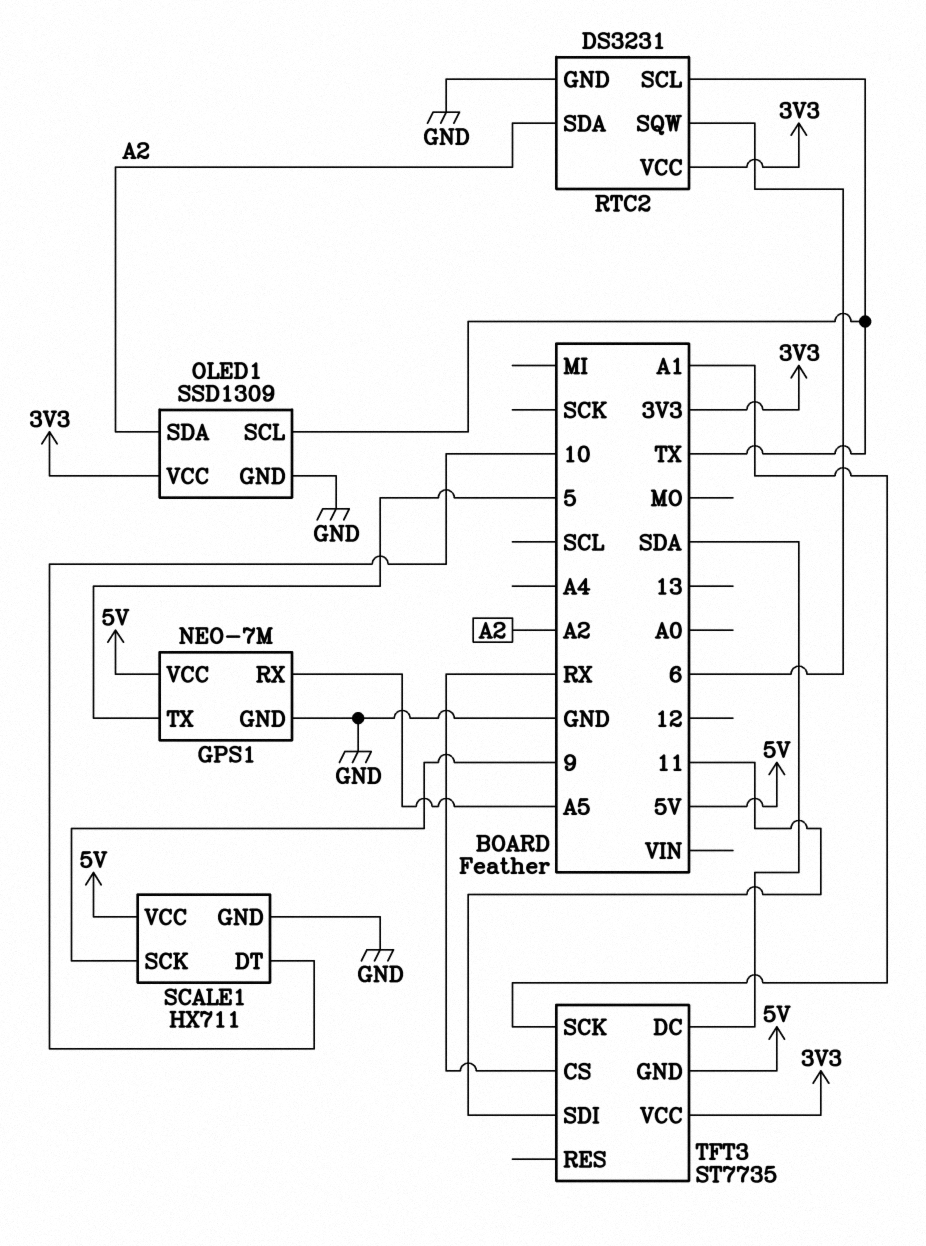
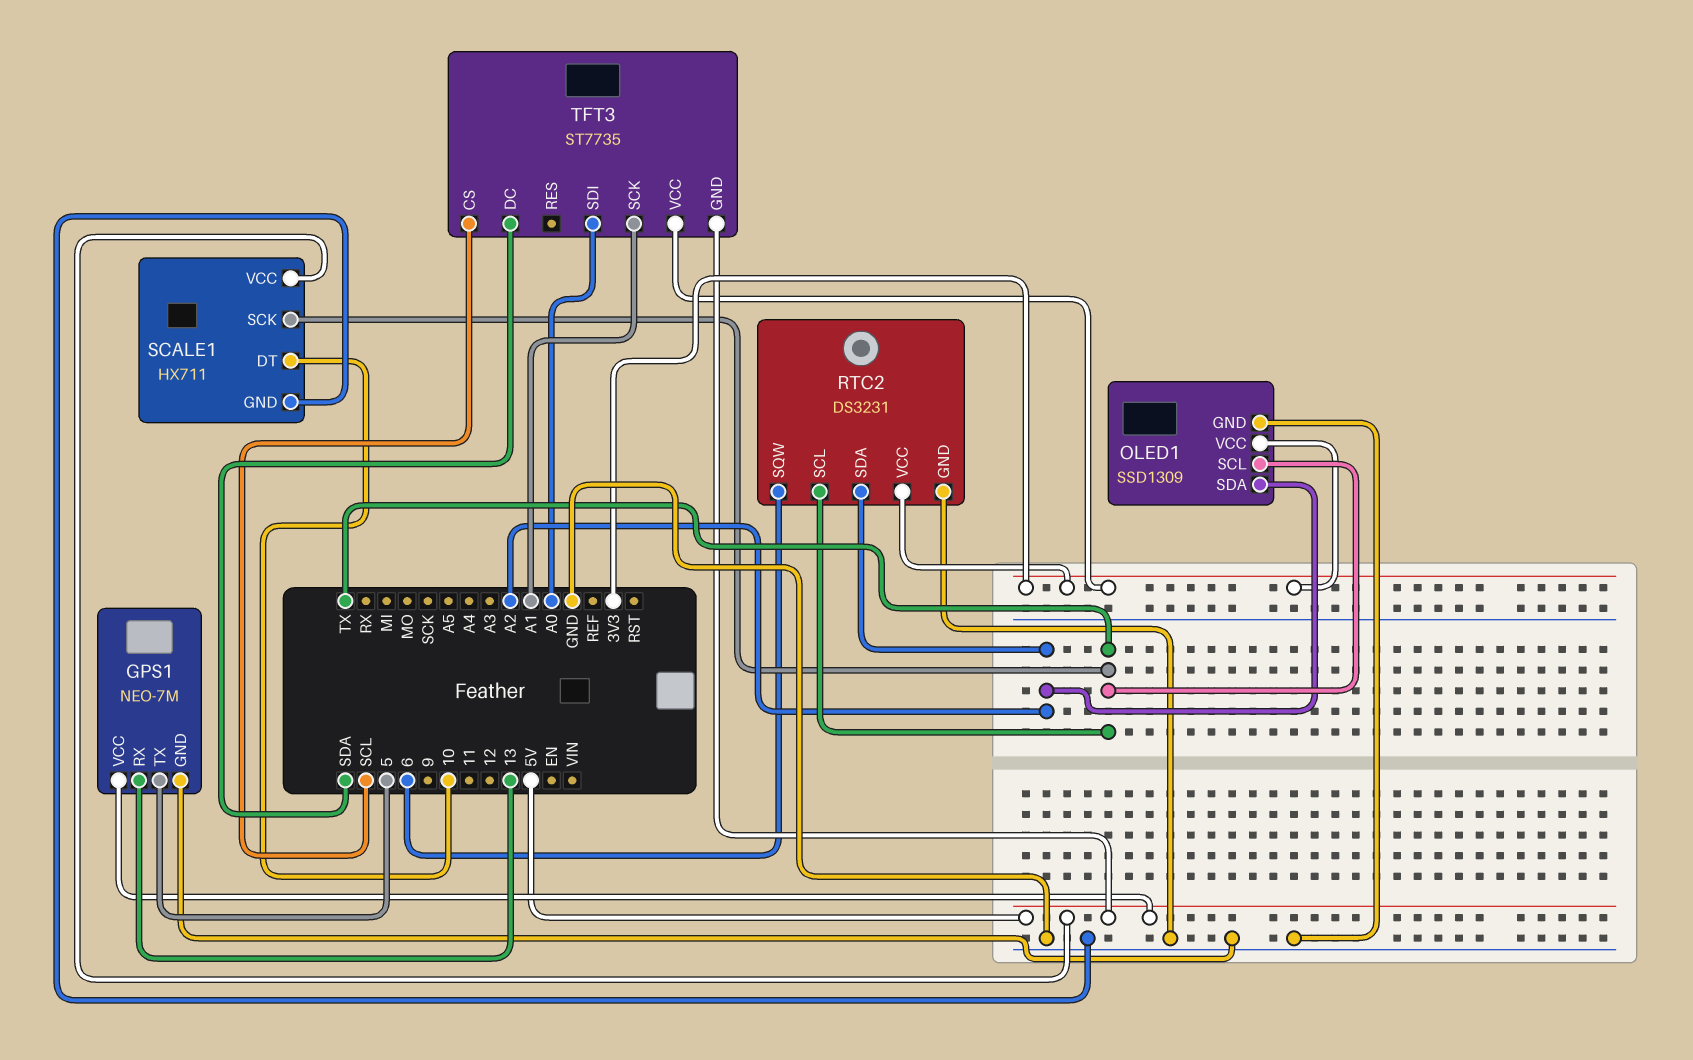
GPS1 pin RX: A5 -> 13
SCALE1 pin SCK: 9 -> TX
TFT3 pin CS: RX -> SCL
TFT3 pin SDI: 11 -> A0

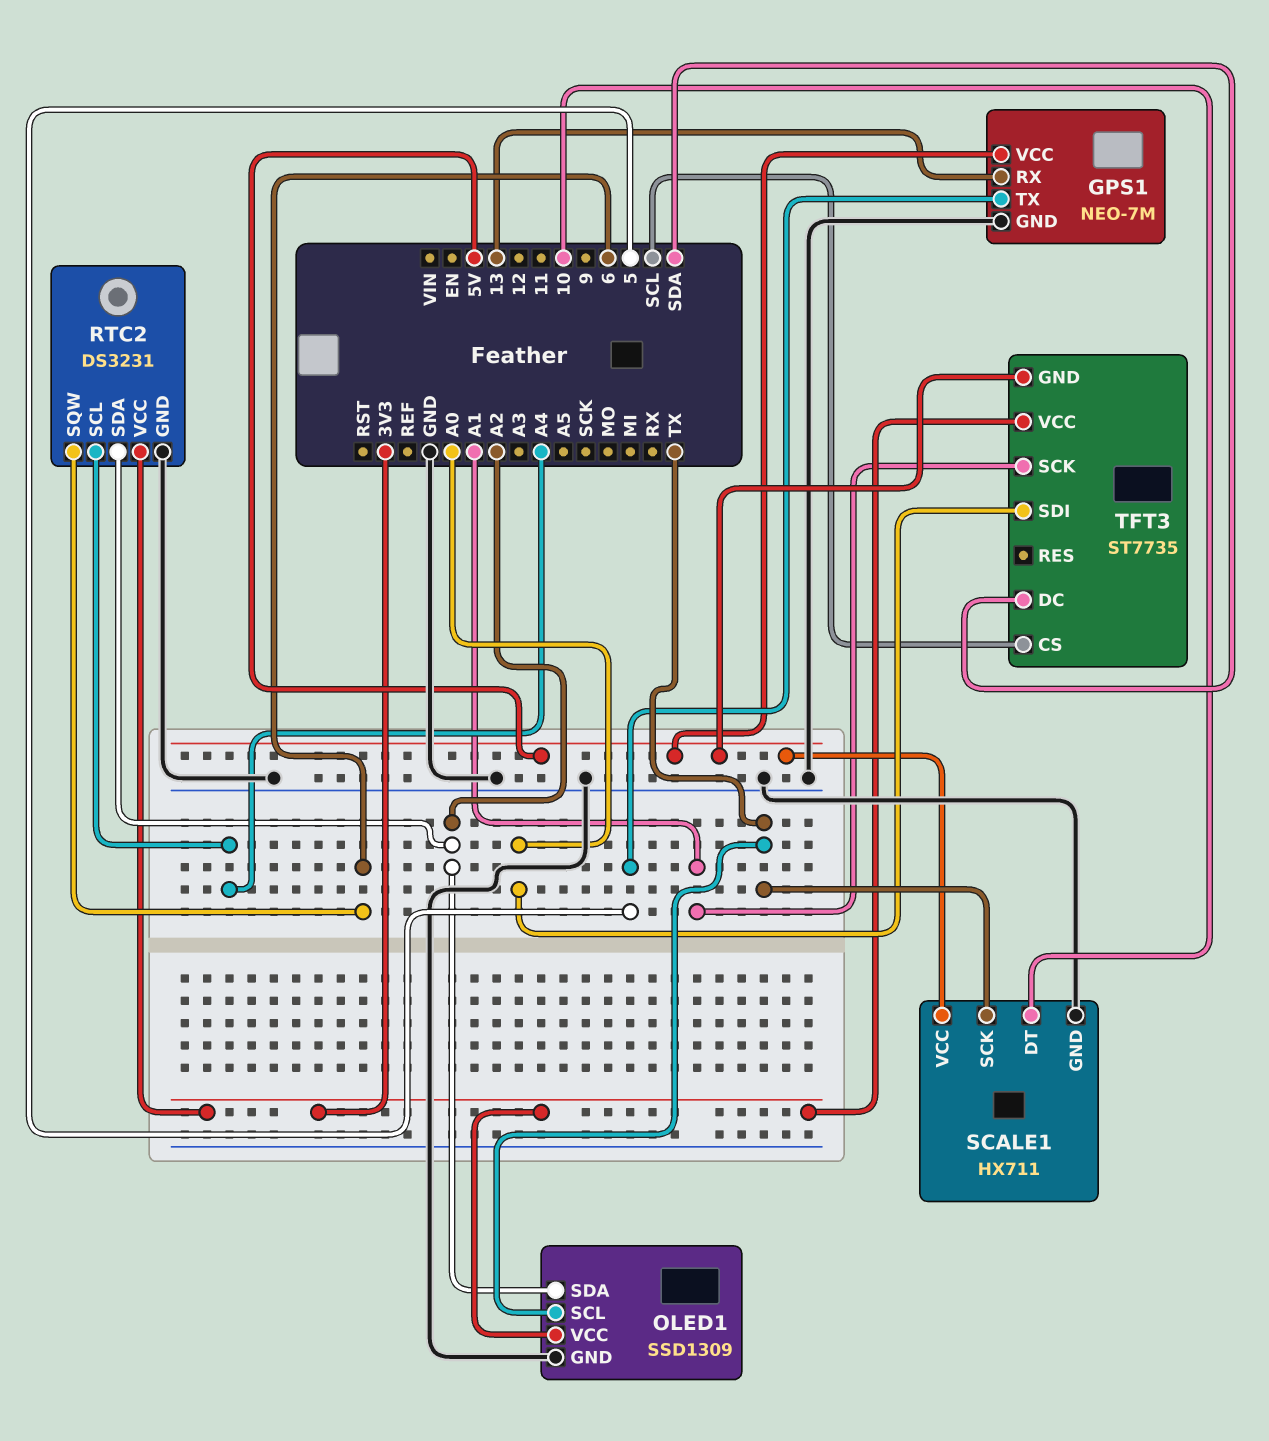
RTC2 pin SCL: TX -> A4

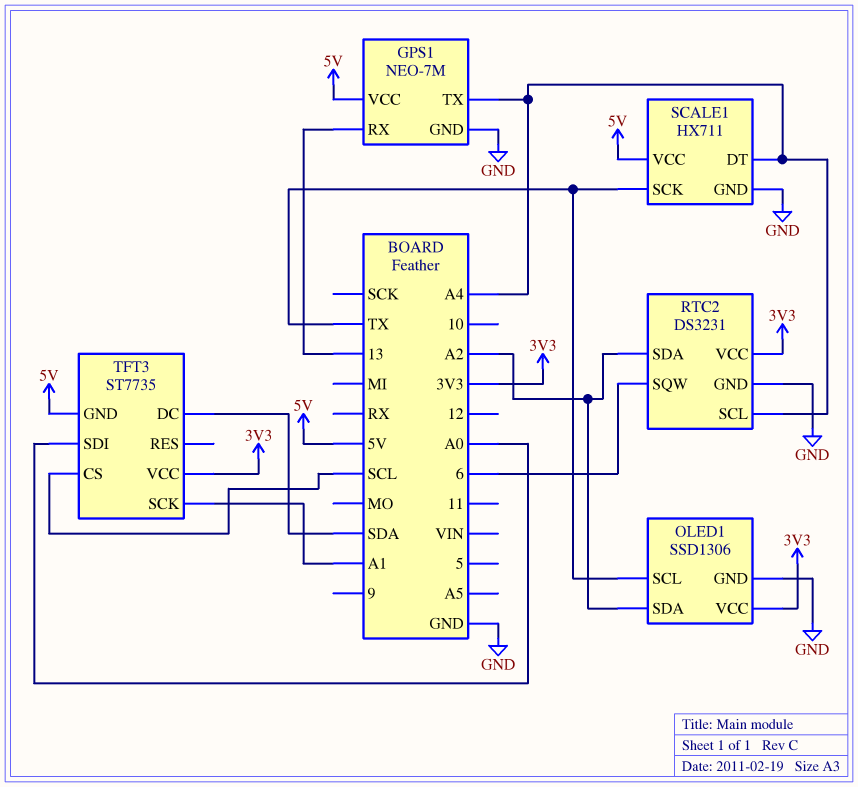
GPS1 pin TX: 5 -> A4
OLED1: SSD1309 -> SSD1306
SCALE1 pin DT: 10 -> A4

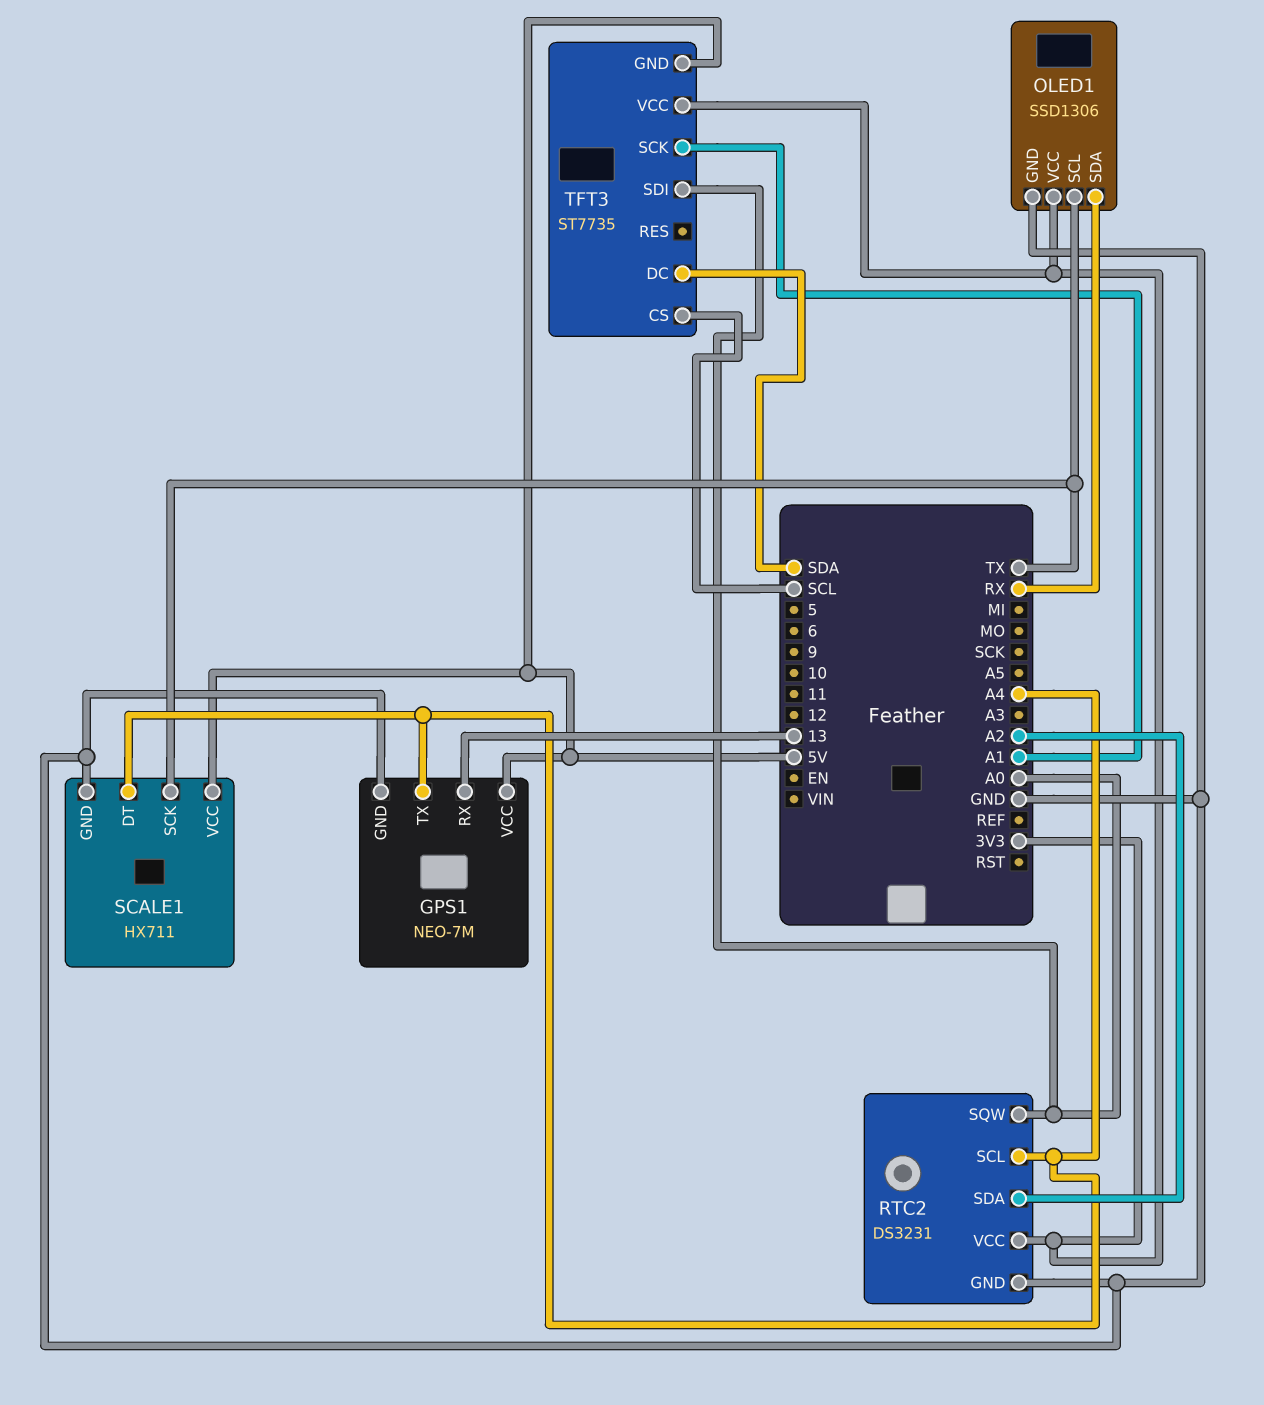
OLED1 pin SDA: A2 -> RX
RTC2 pin SQW: 6 -> A0

